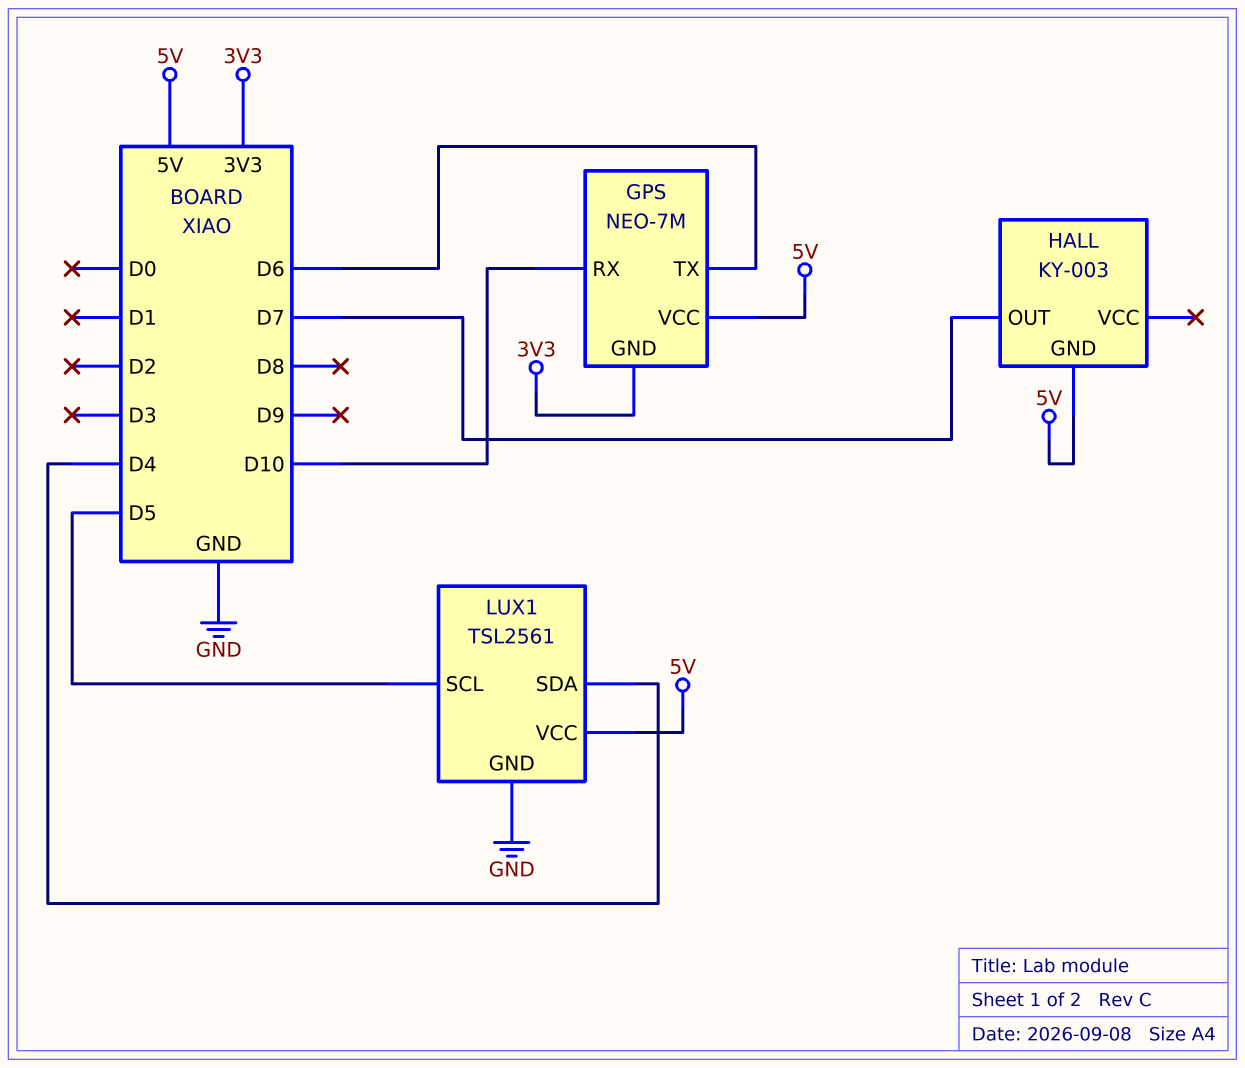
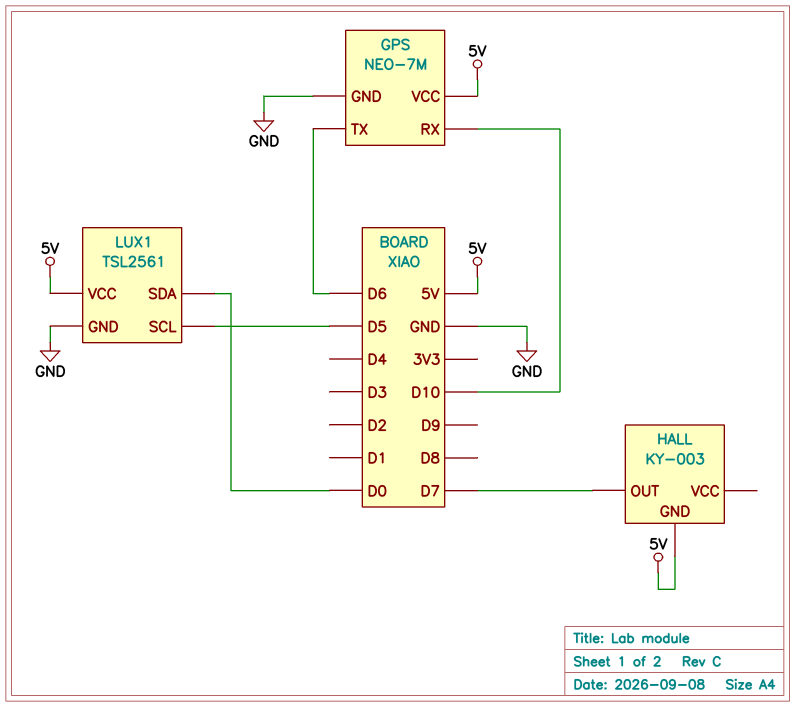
GPS pin GND: 3V3 -> GND
LUX1 pin SDA: D4 -> D0

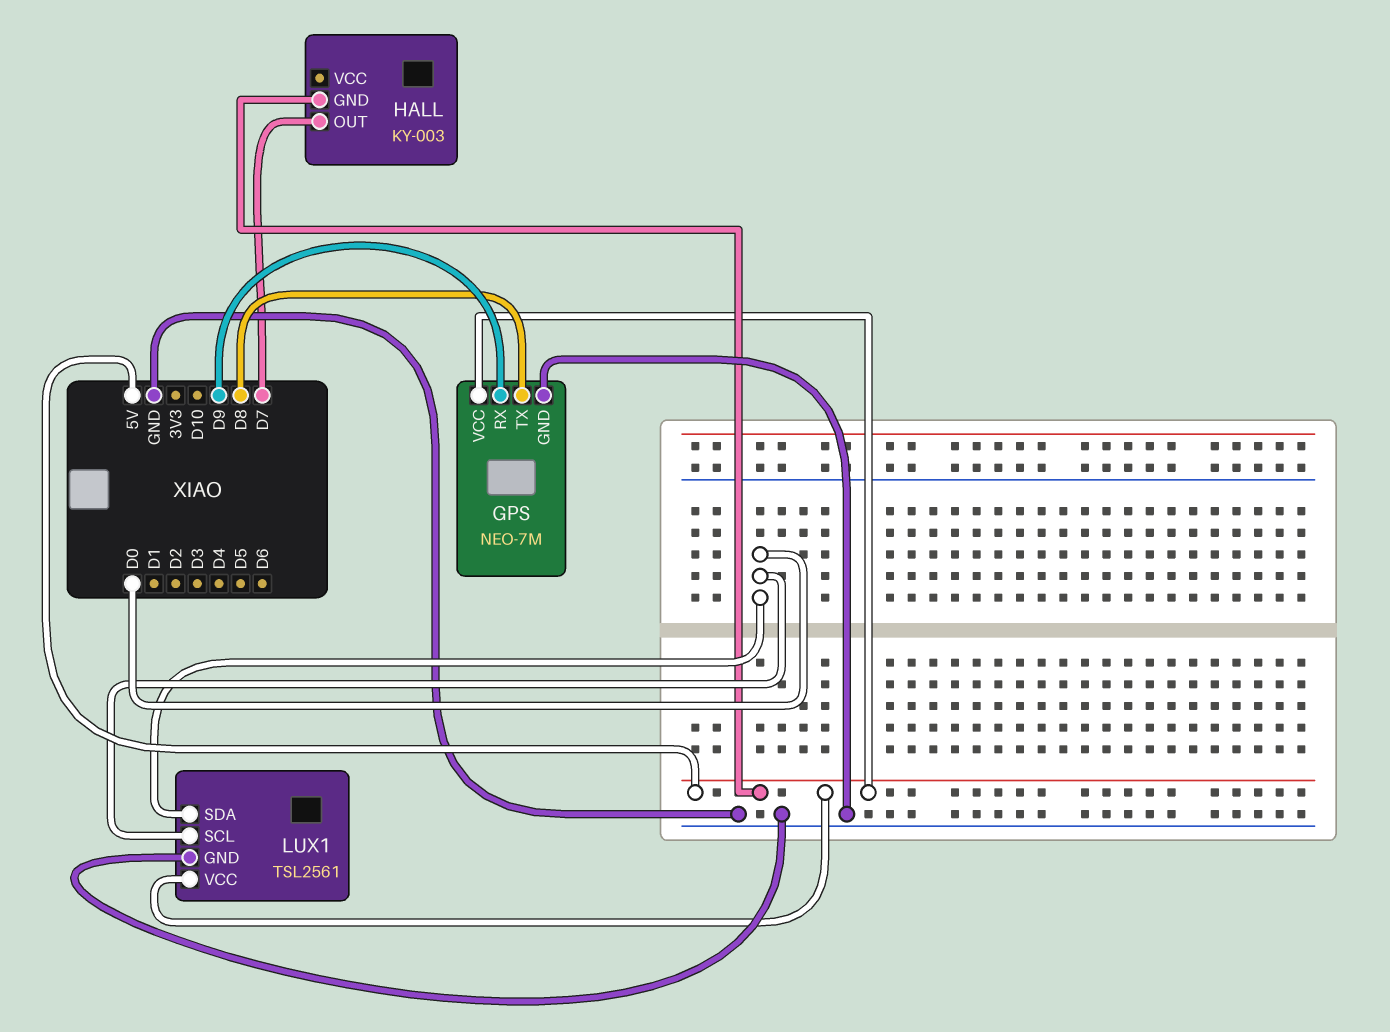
GPS pin RX: D10 -> D9
GPS pin TX: D6 -> D8
LUX1 pin SCL: D5 -> D0

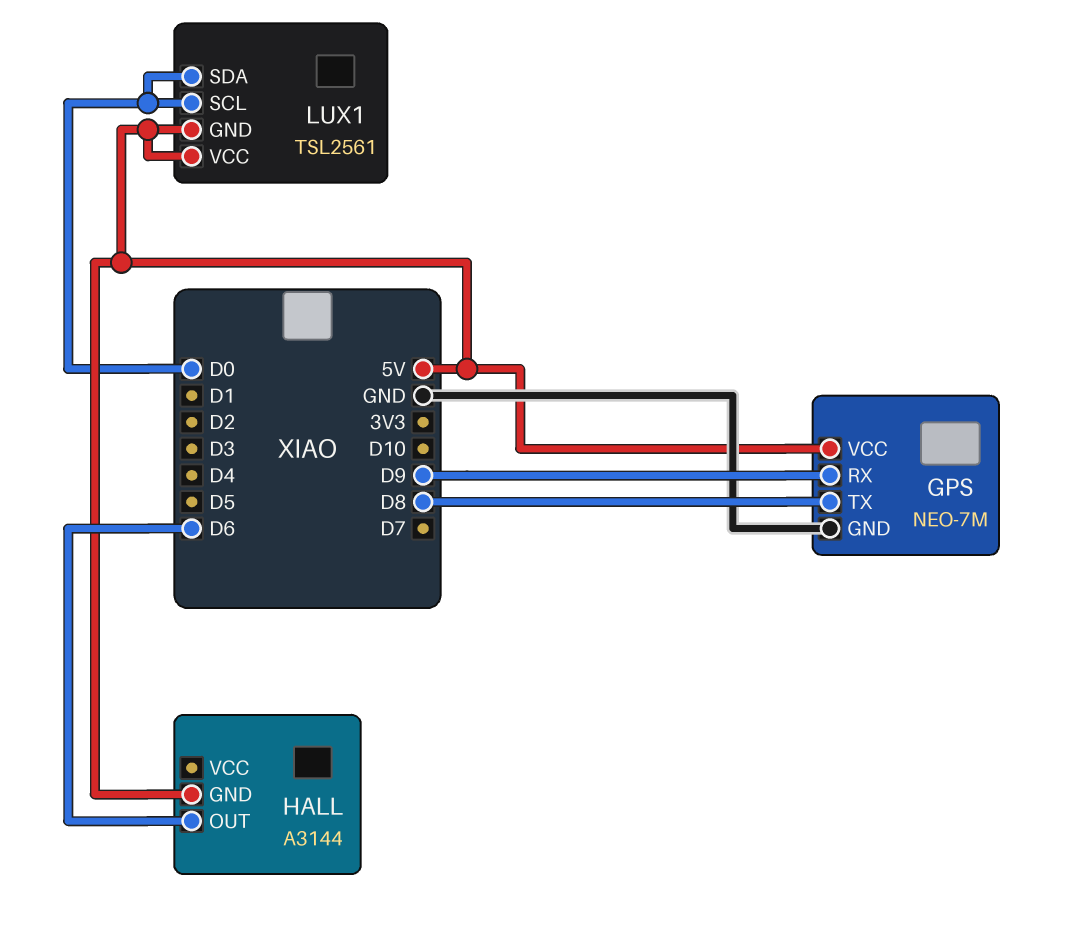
HALL: KY-003 -> A3144
HALL pin OUT: D7 -> D6
LUX1 pin GND: GND -> 5V

